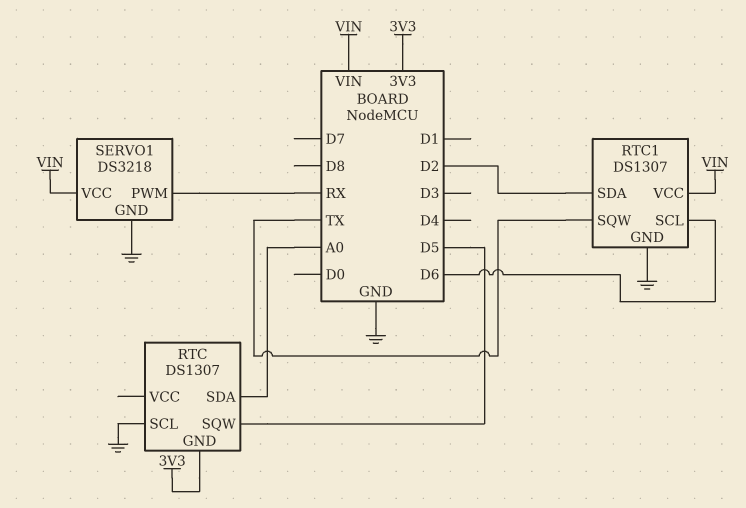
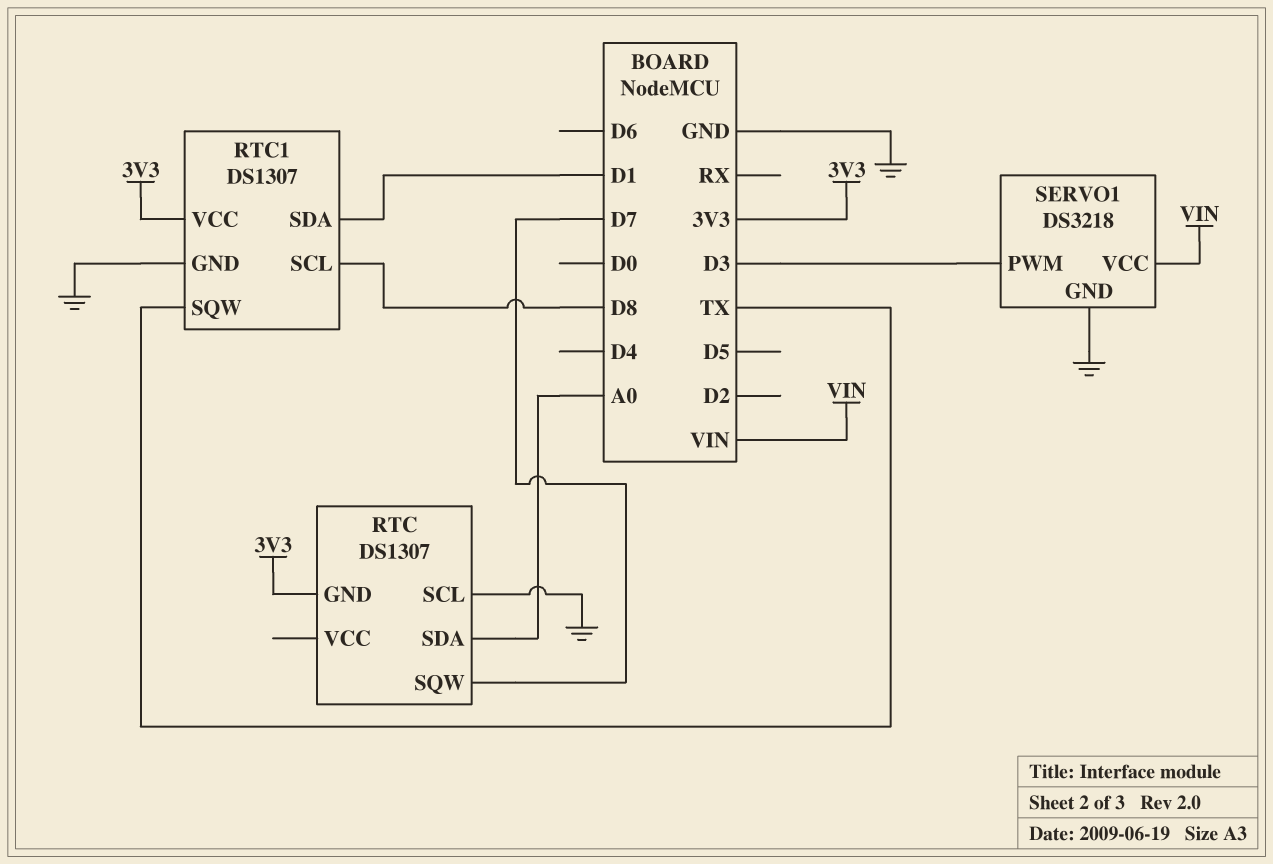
RTC pin SQW: D5 -> D7
RTC1 pin SCL: D6 -> D8
RTC1 pin SDA: D2 -> D1
RTC1 pin VCC: VIN -> 3V3
SERVO1 pin PWM: RX -> D3

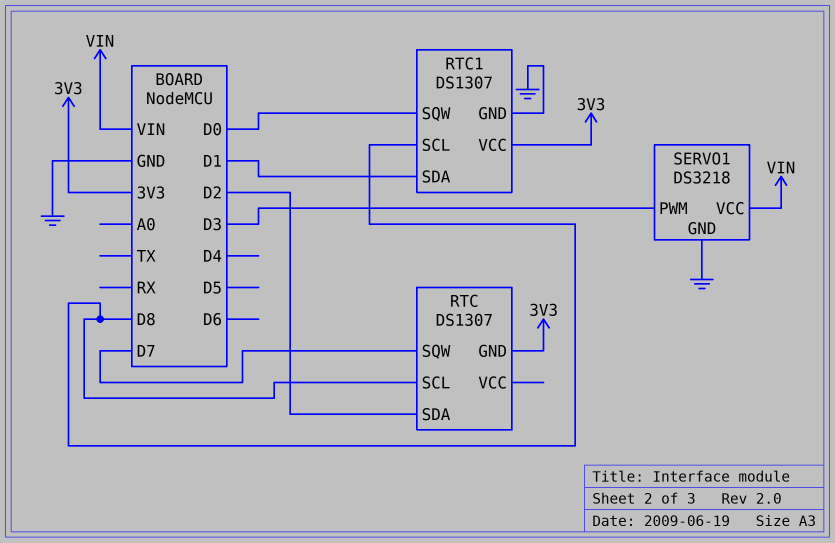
RTC pin SCL: GND -> D8
RTC pin SDA: A0 -> D2
RTC1 pin SQW: TX -> D0

